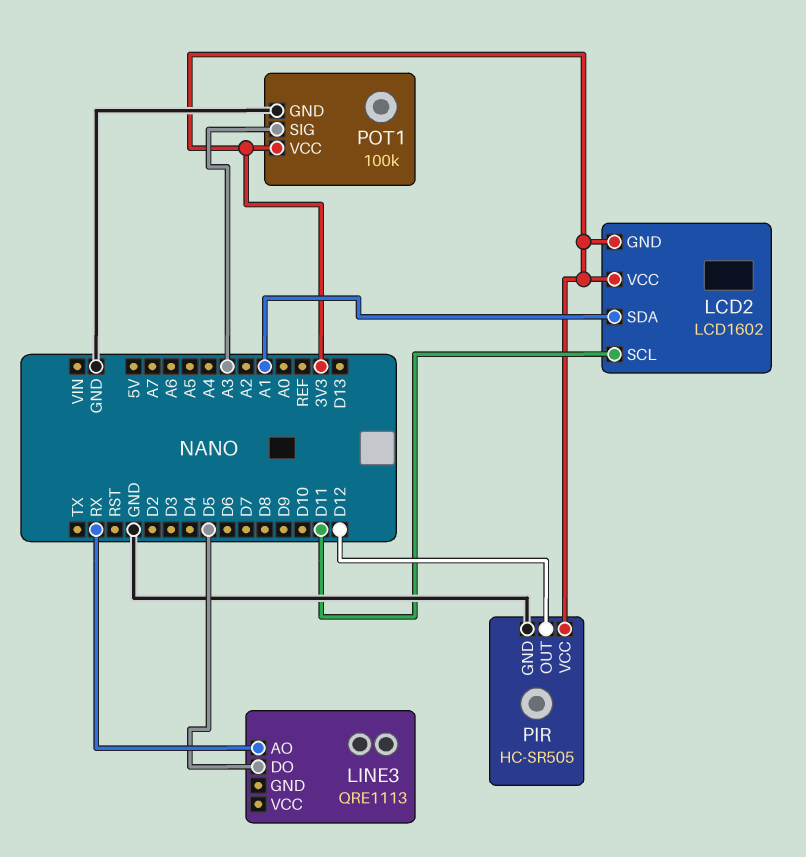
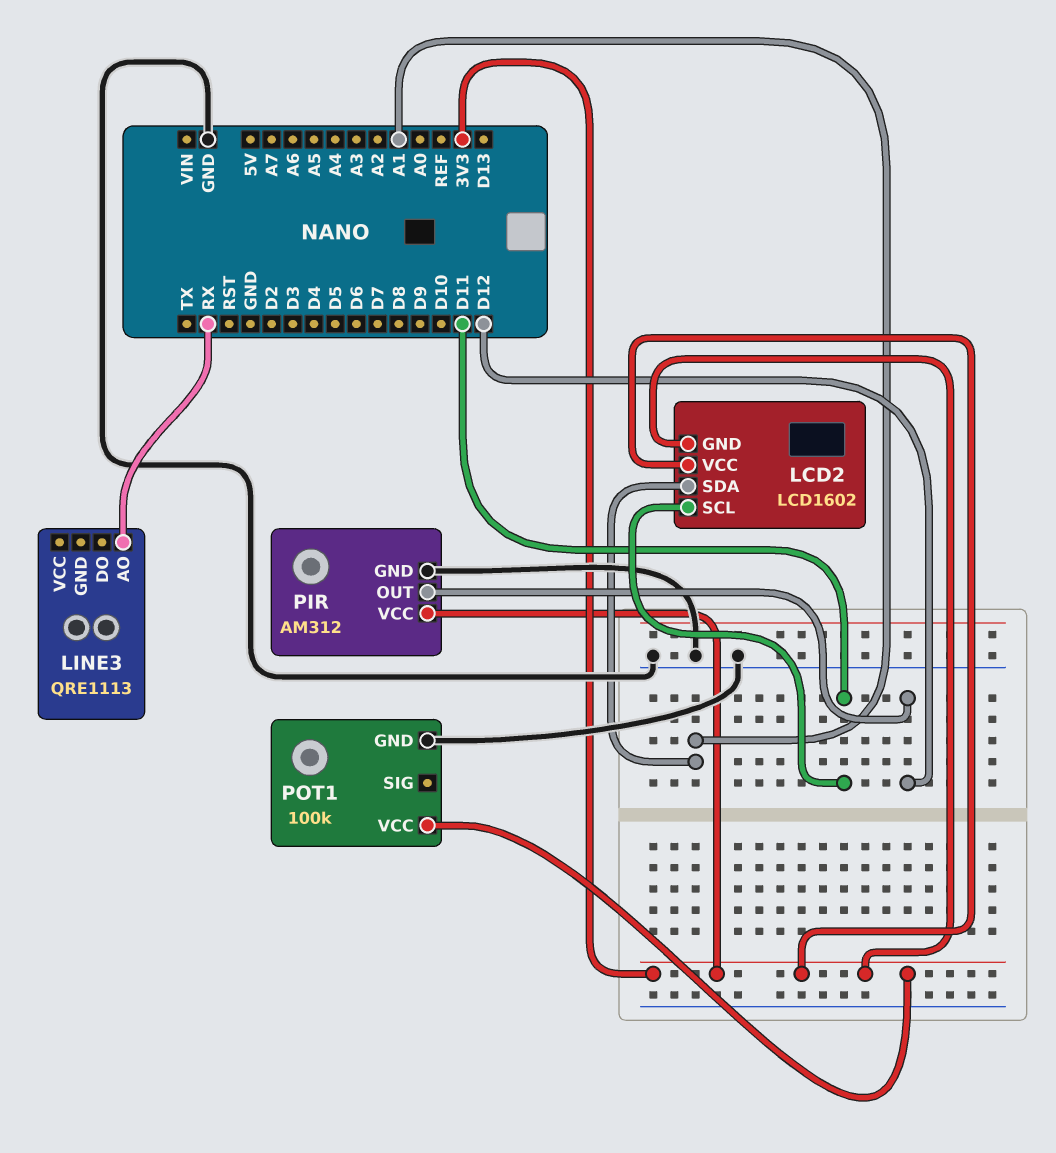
LINE3 pin DO: D5 -> none
PIR: HC-SR505 -> AM312
POT1 pin SIG: A3 -> none

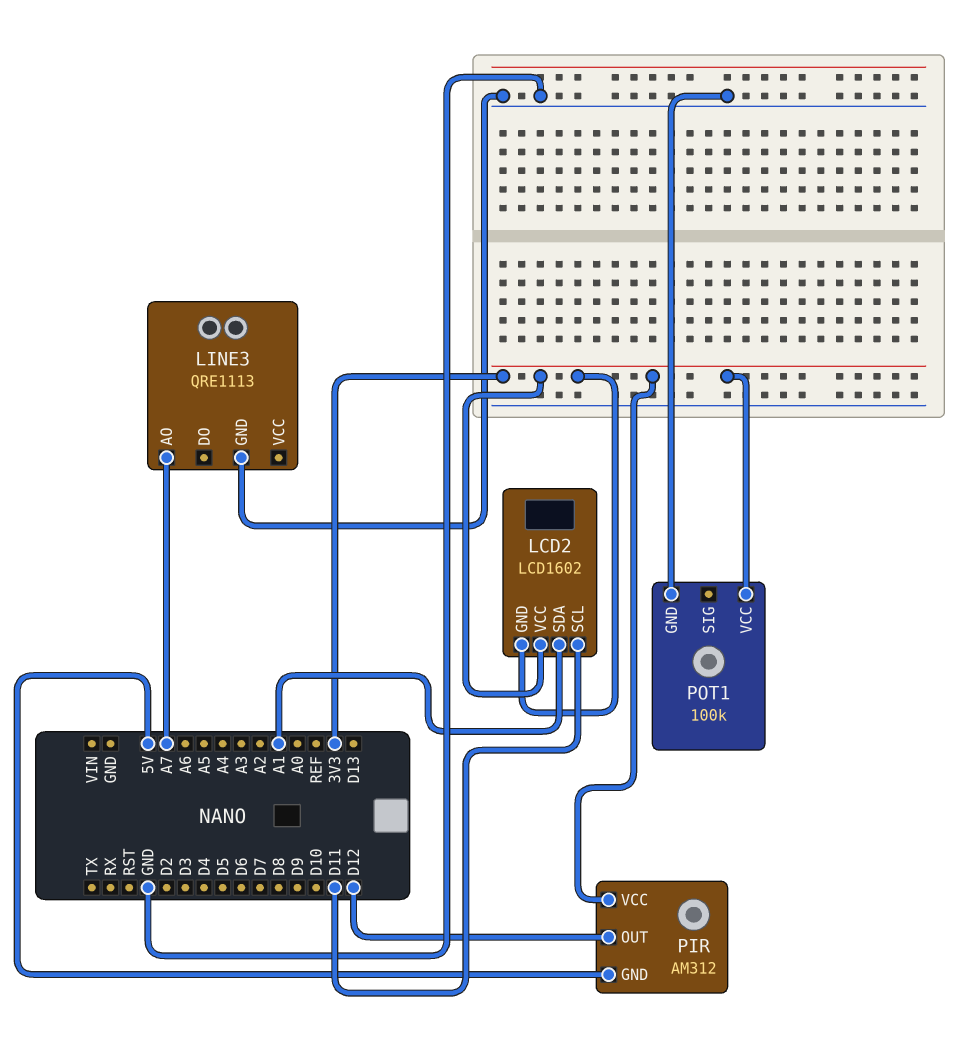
LINE3 pin AO: RX -> A7
LINE3 pin GND: none -> GND
PIR pin GND: GND -> 5V

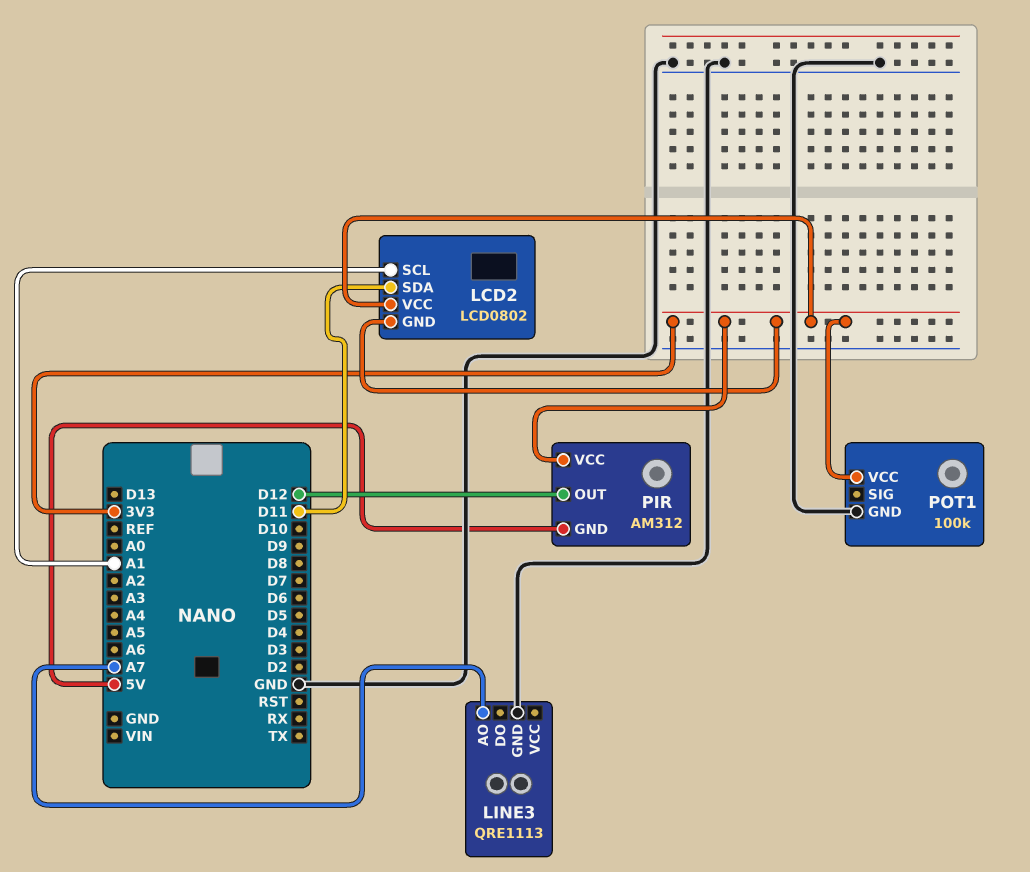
LCD2: LCD1602 -> LCD0802
LCD2 pin SCL: D11 -> A1
LCD2 pin SDA: A1 -> D11

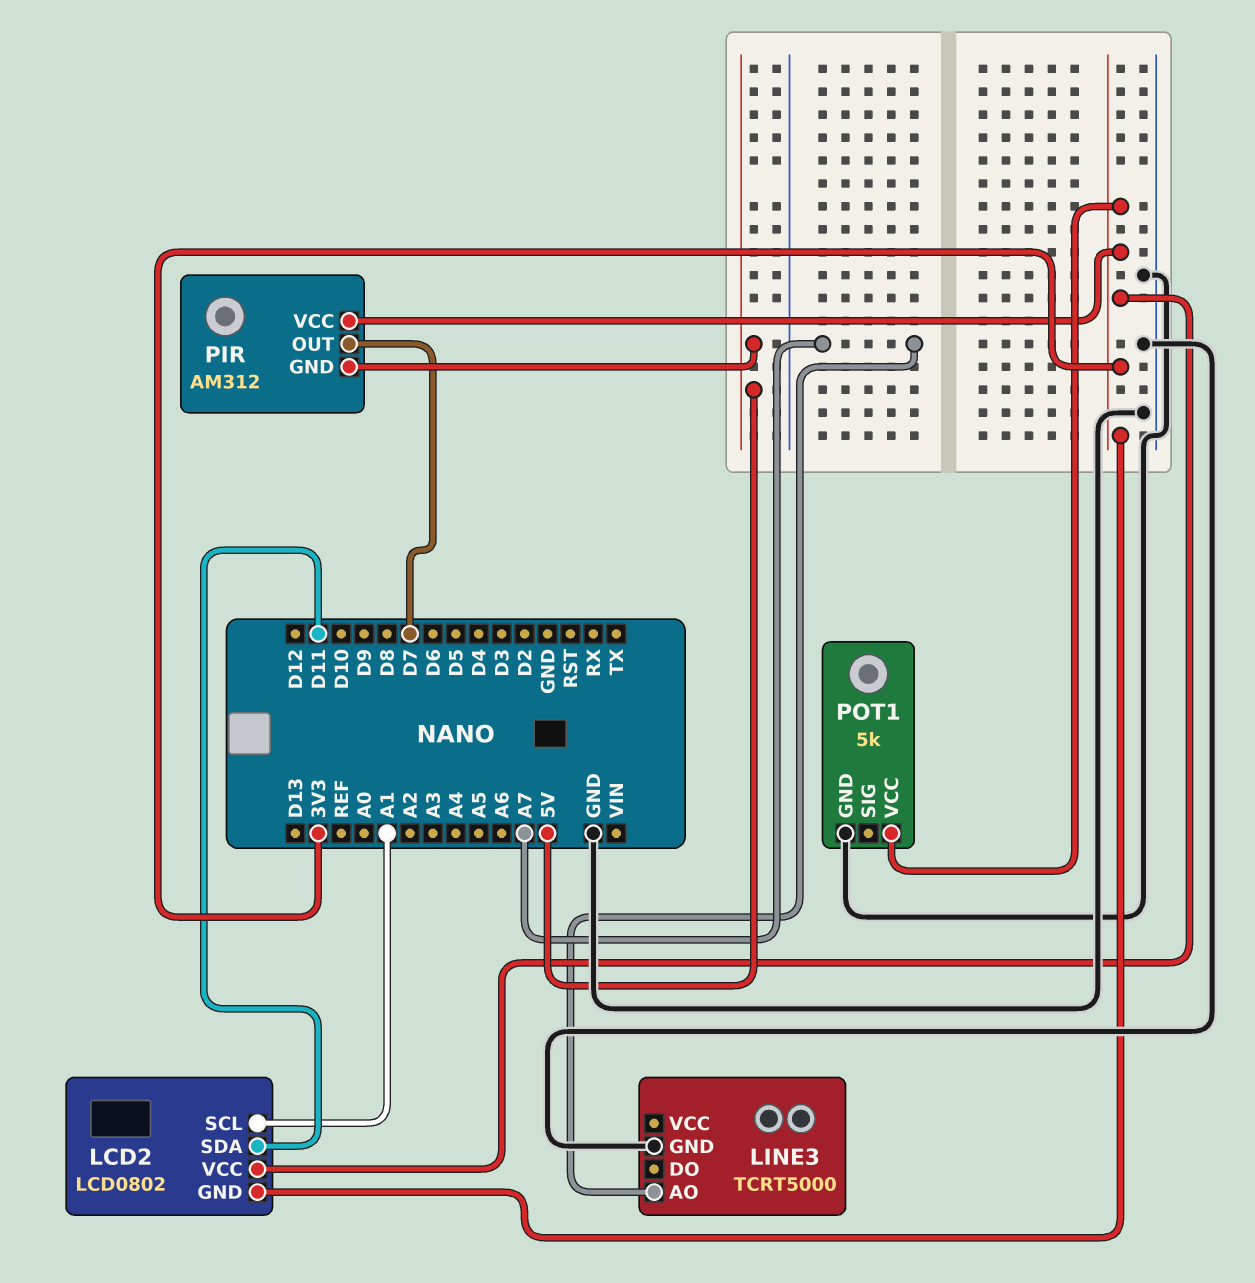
LINE3: QRE1113 -> TCRT5000
PIR pin OUT: D12 -> D7
POT1: 100k -> 5k

